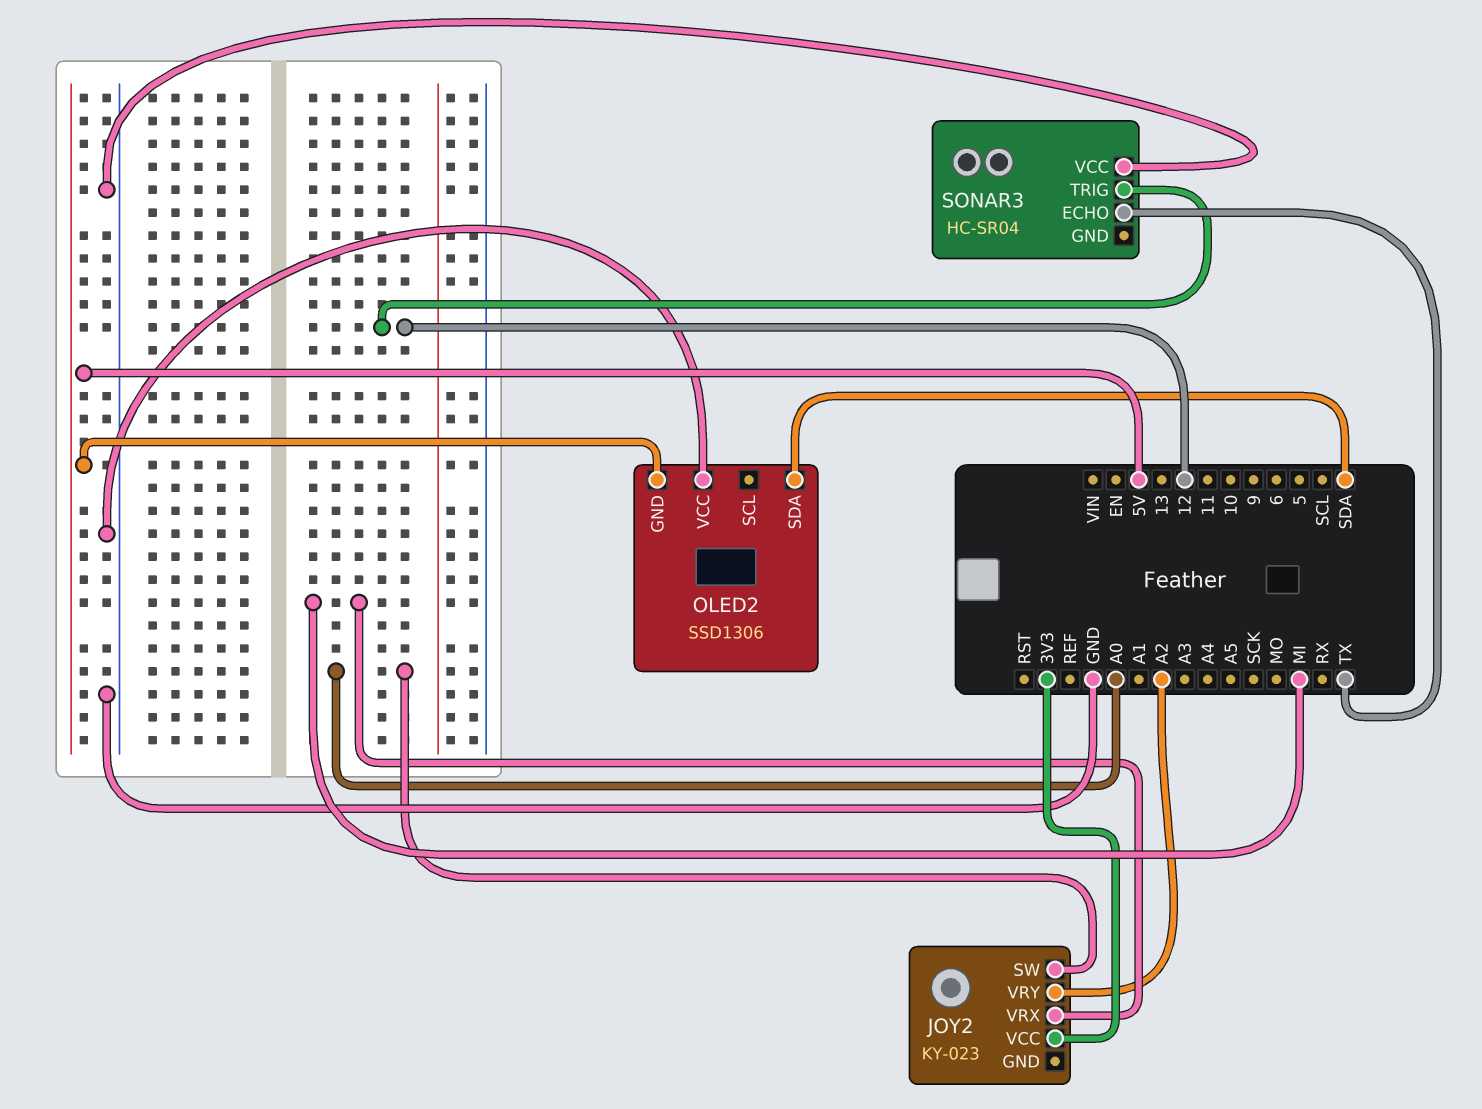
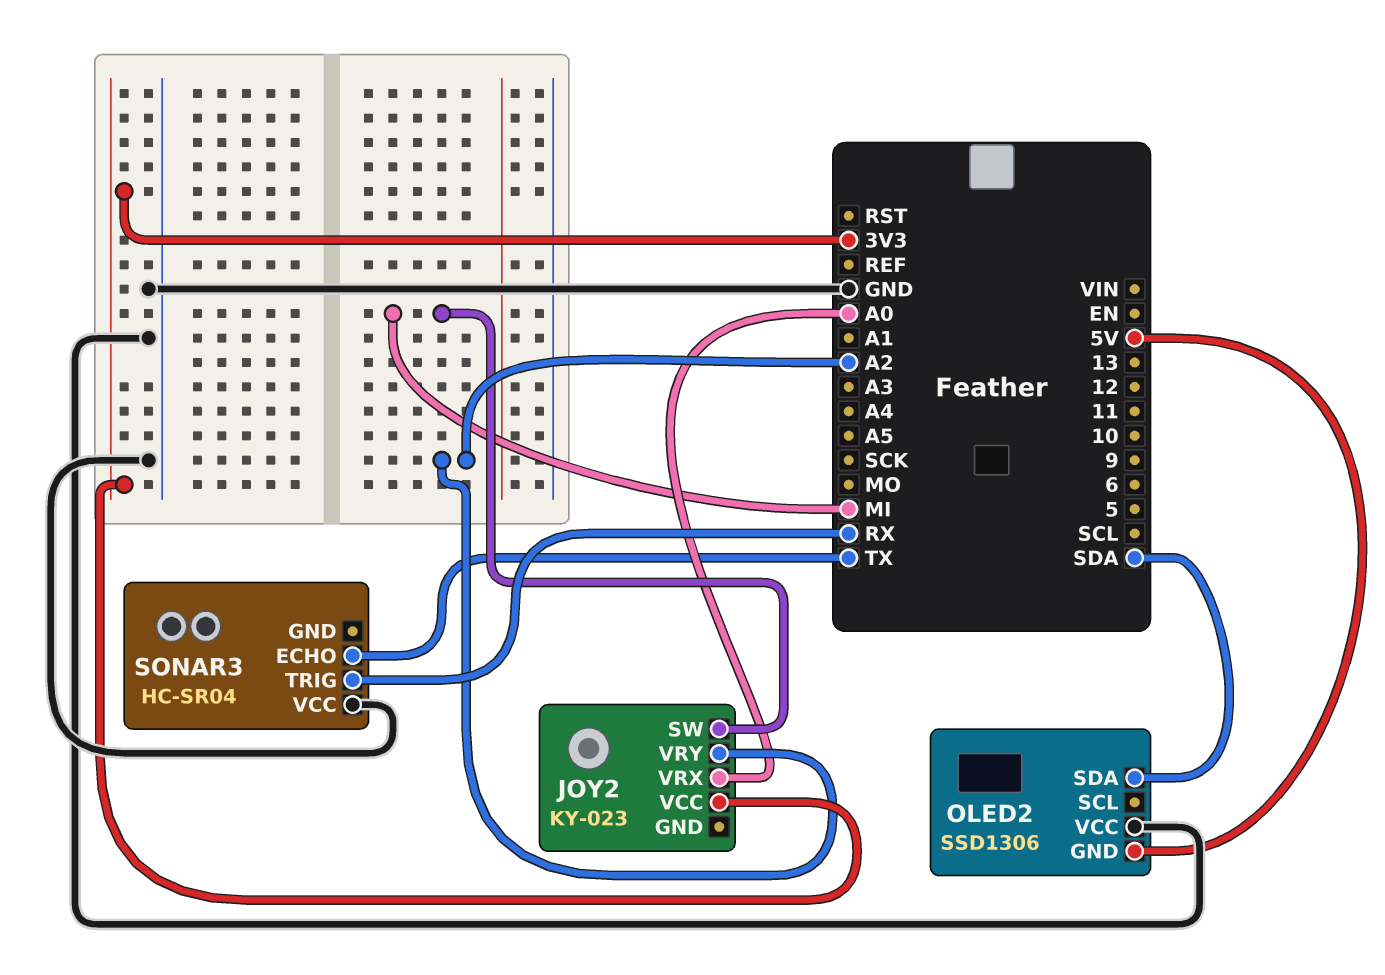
JOY2 pin SW: A0 -> MI
JOY2 pin VRX: MI -> A0
SONAR3 pin TRIG: 12 -> RX

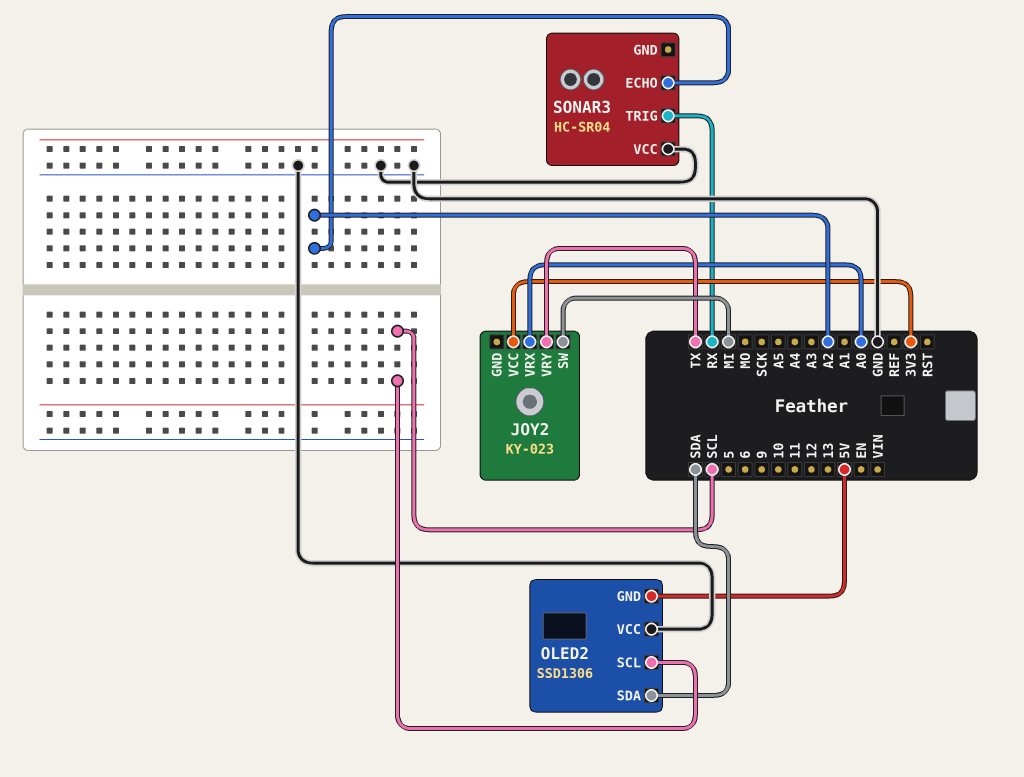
JOY2 pin VRY: A2 -> TX
OLED2 pin SCL: none -> SCL
SONAR3 pin ECHO: TX -> A2

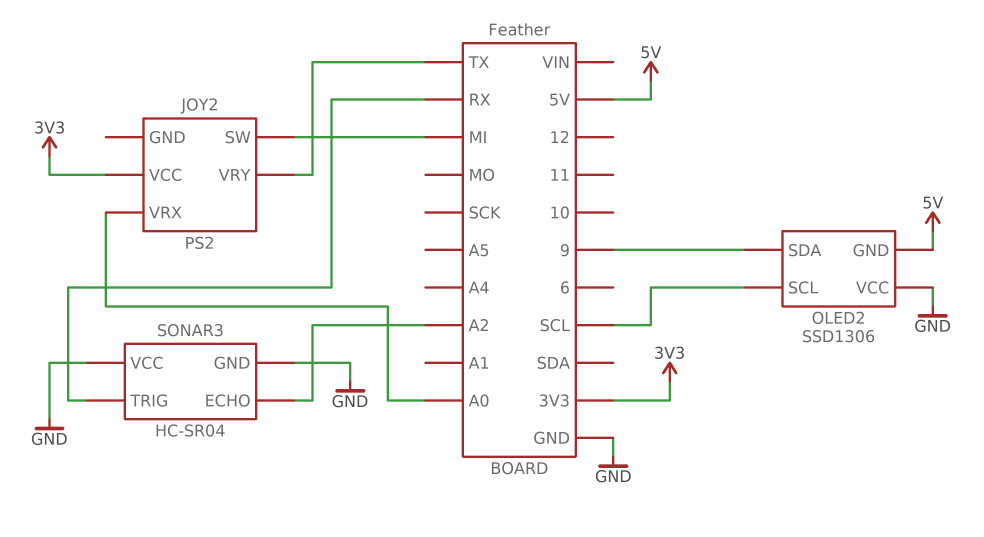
JOY2: KY-023 -> PS2
OLED2 pin SDA: SDA -> 9
SONAR3 pin GND: none -> GND

